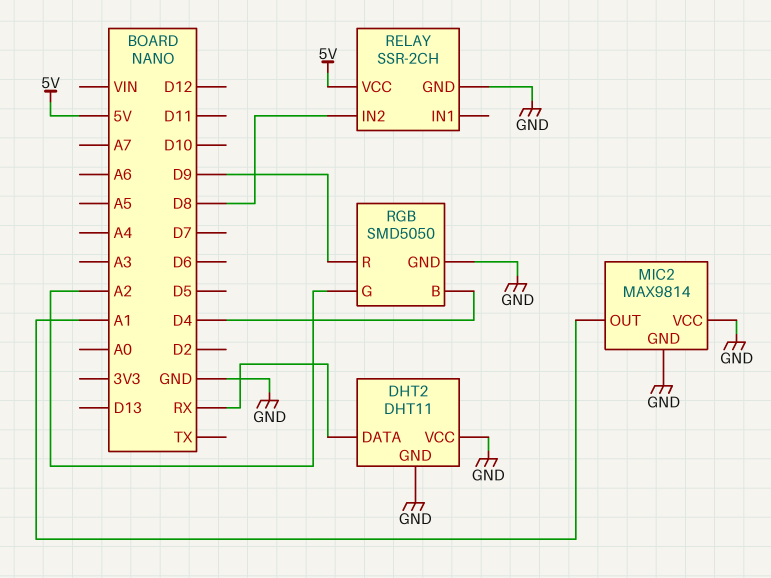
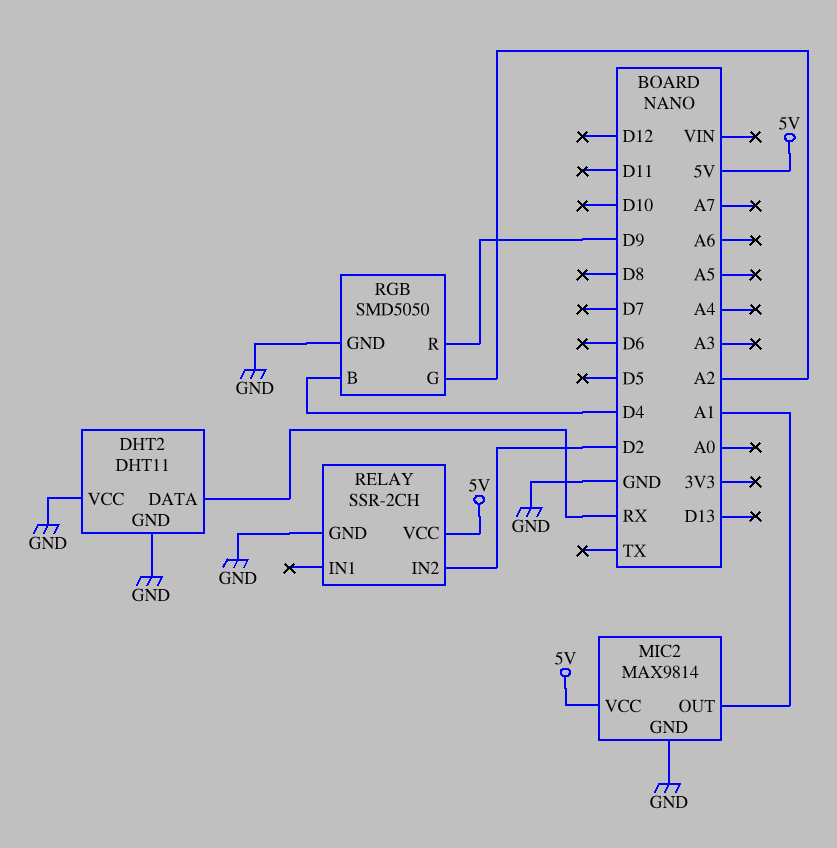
MIC2 pin VCC: GND -> 5V
RELAY pin IN2: D8 -> D2

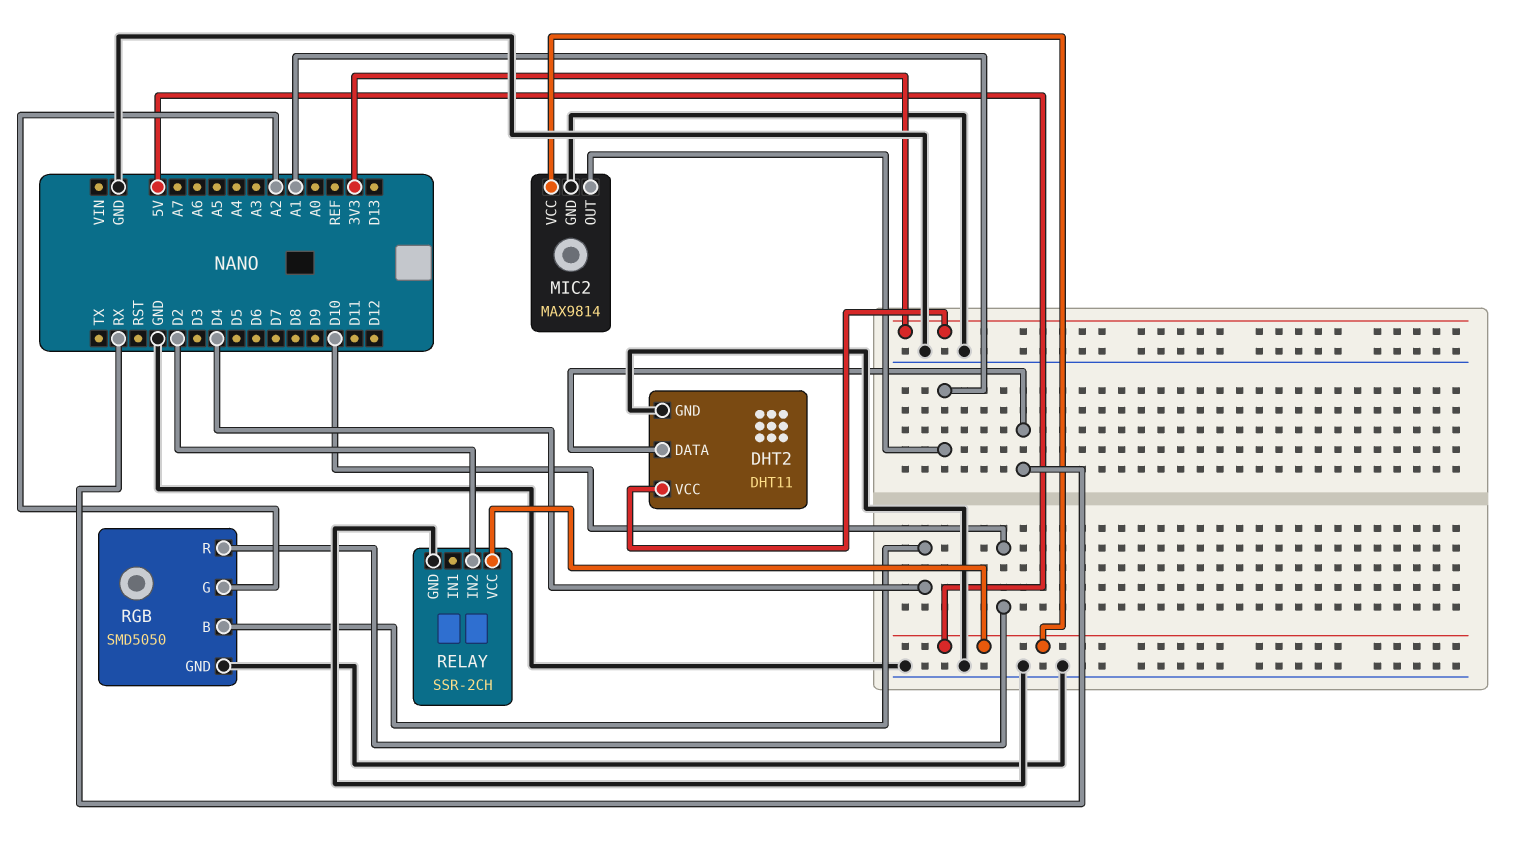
DHT2 pin VCC: GND -> 3V3
RGB pin R: D9 -> D10

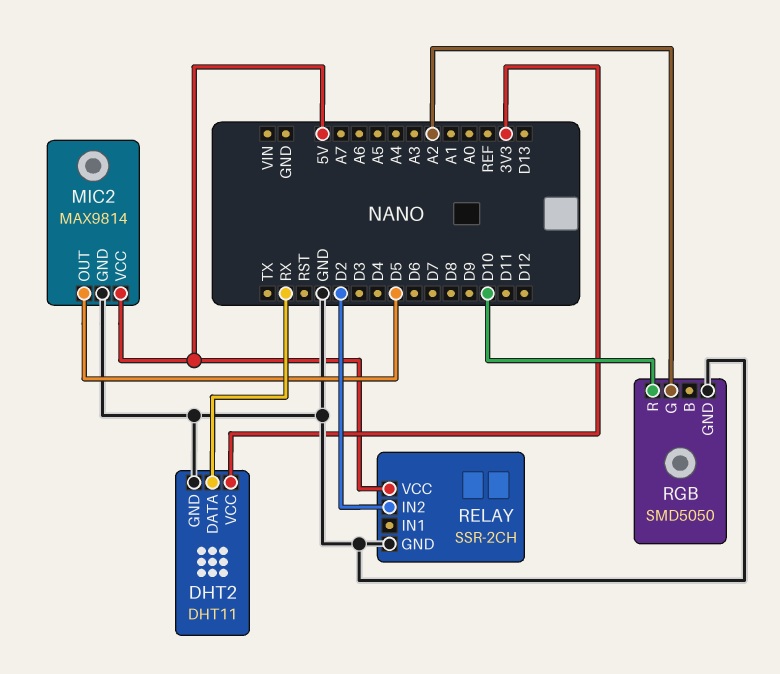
MIC2 pin OUT: A1 -> D5
RGB pin B: D4 -> none

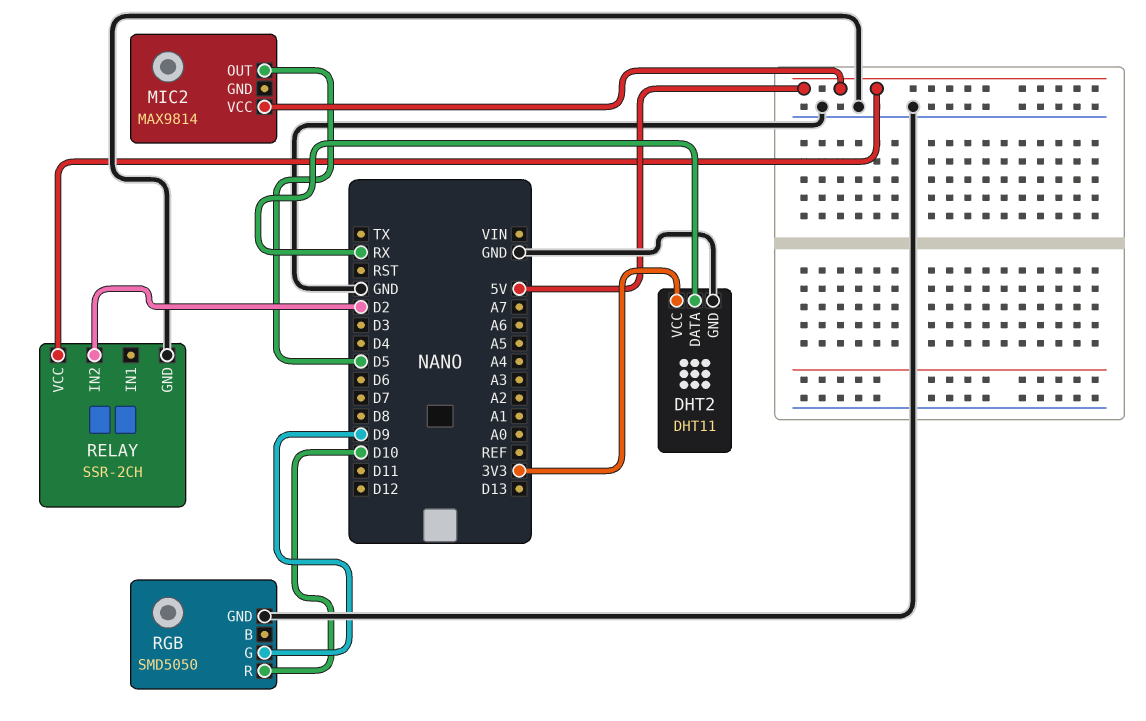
MIC2 pin GND: GND -> none
RGB pin G: A2 -> D9

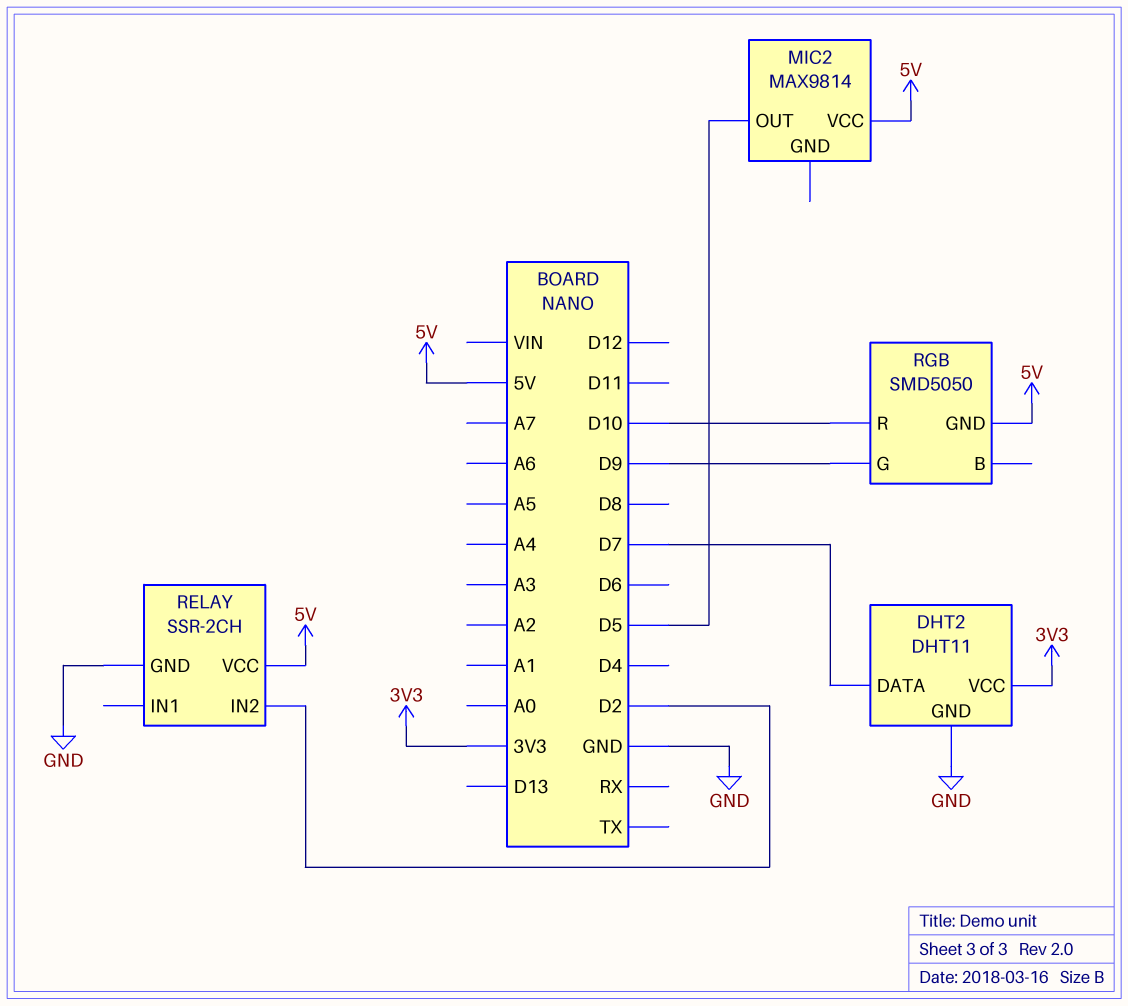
DHT2 pin DATA: RX -> D7
RGB pin GND: GND -> 5V

